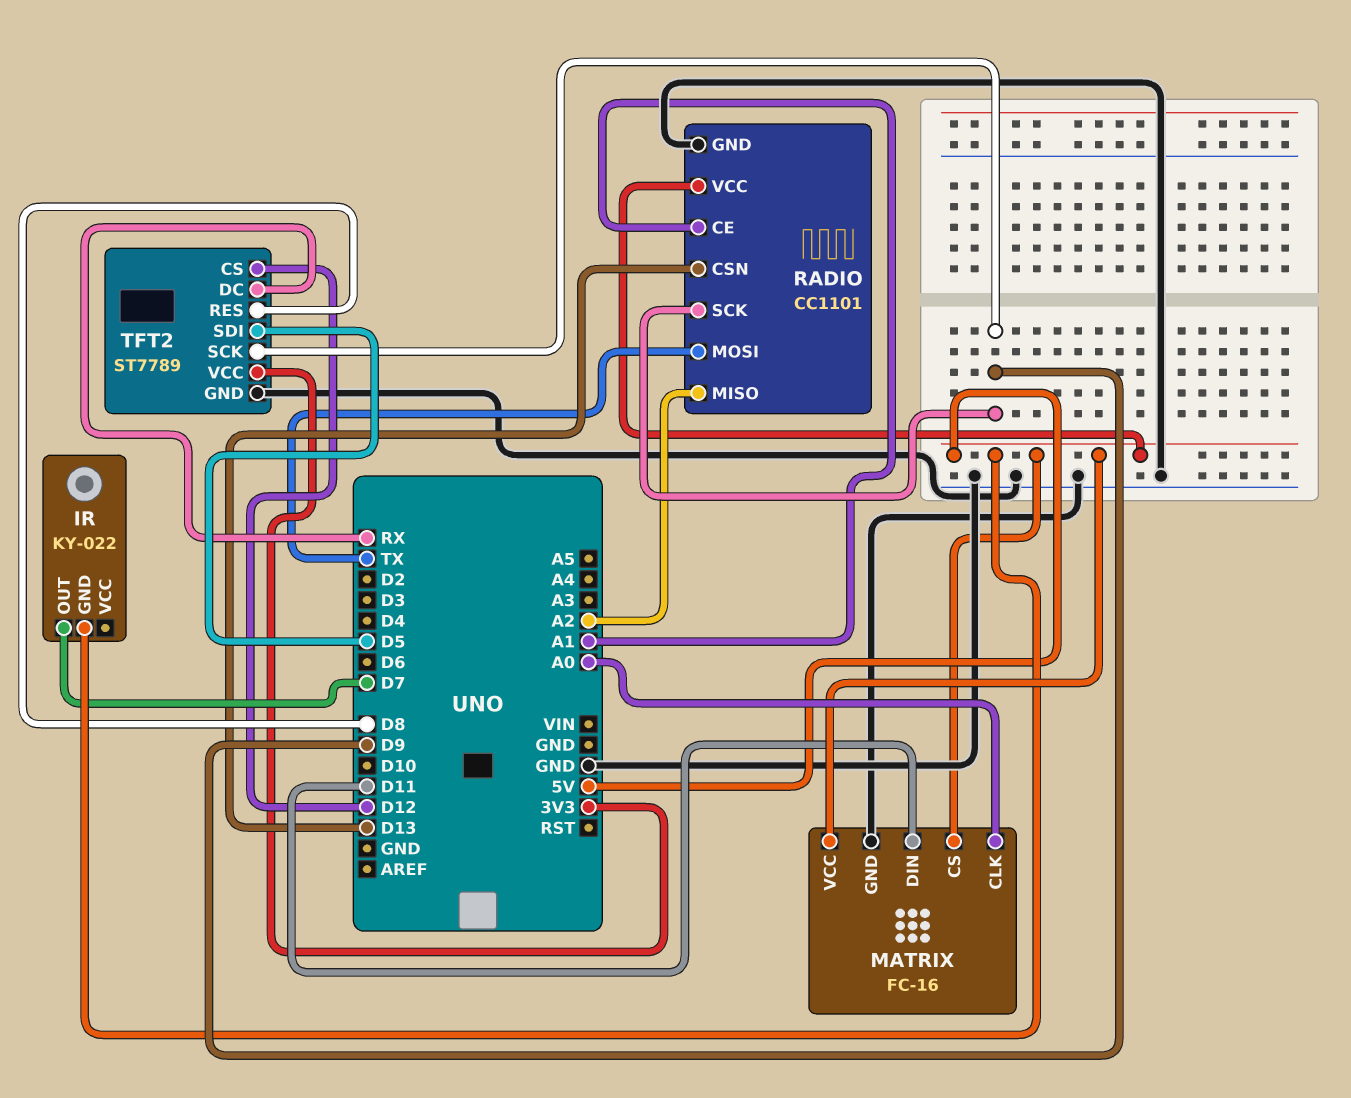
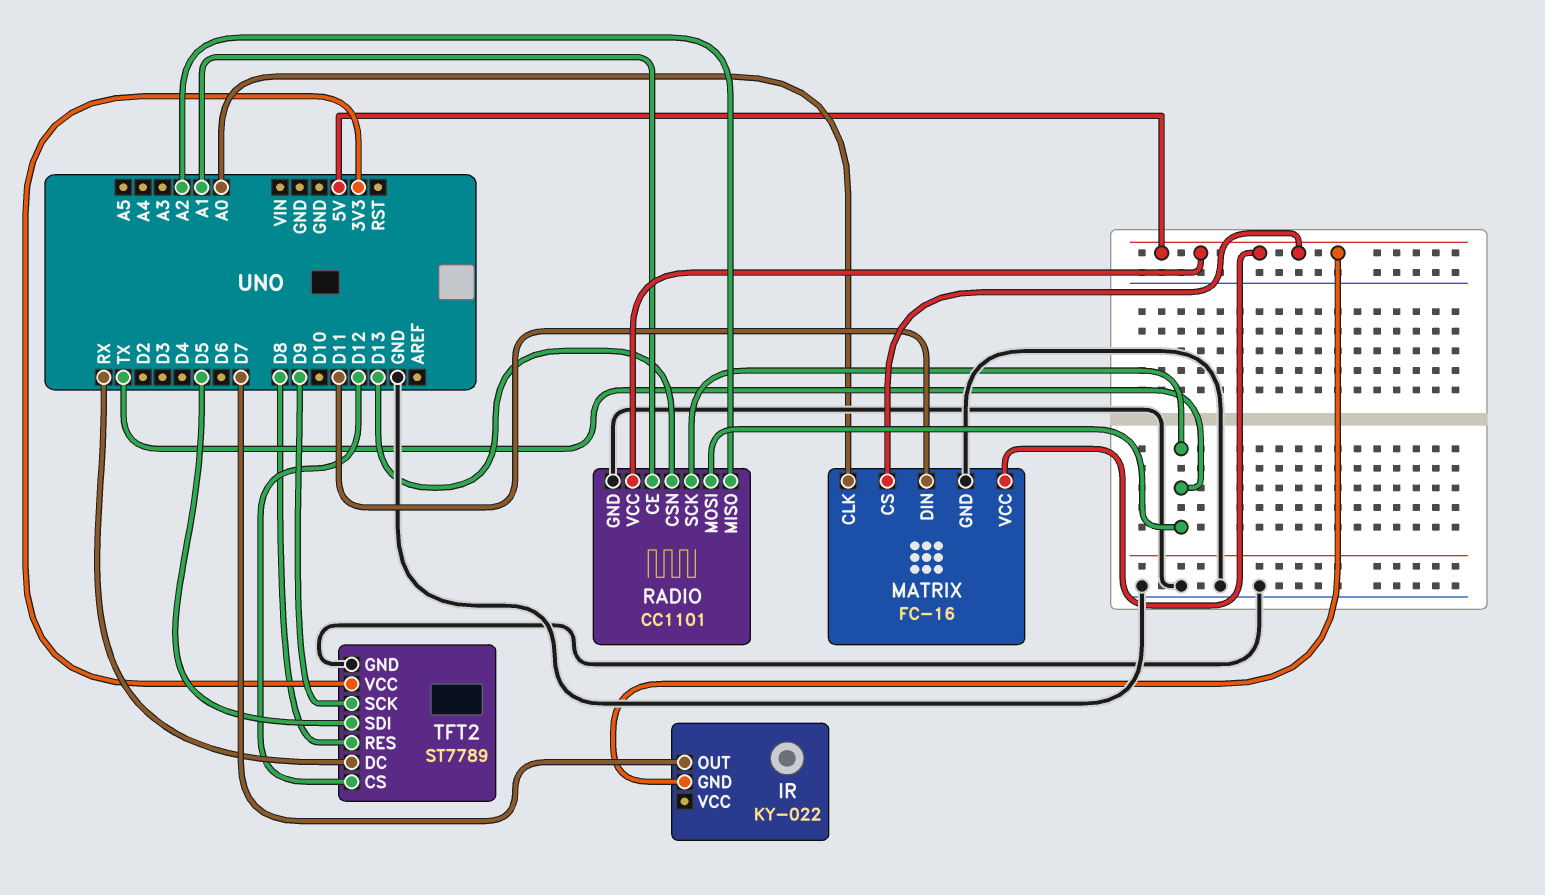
RADIO pin SCK: D9 -> TX

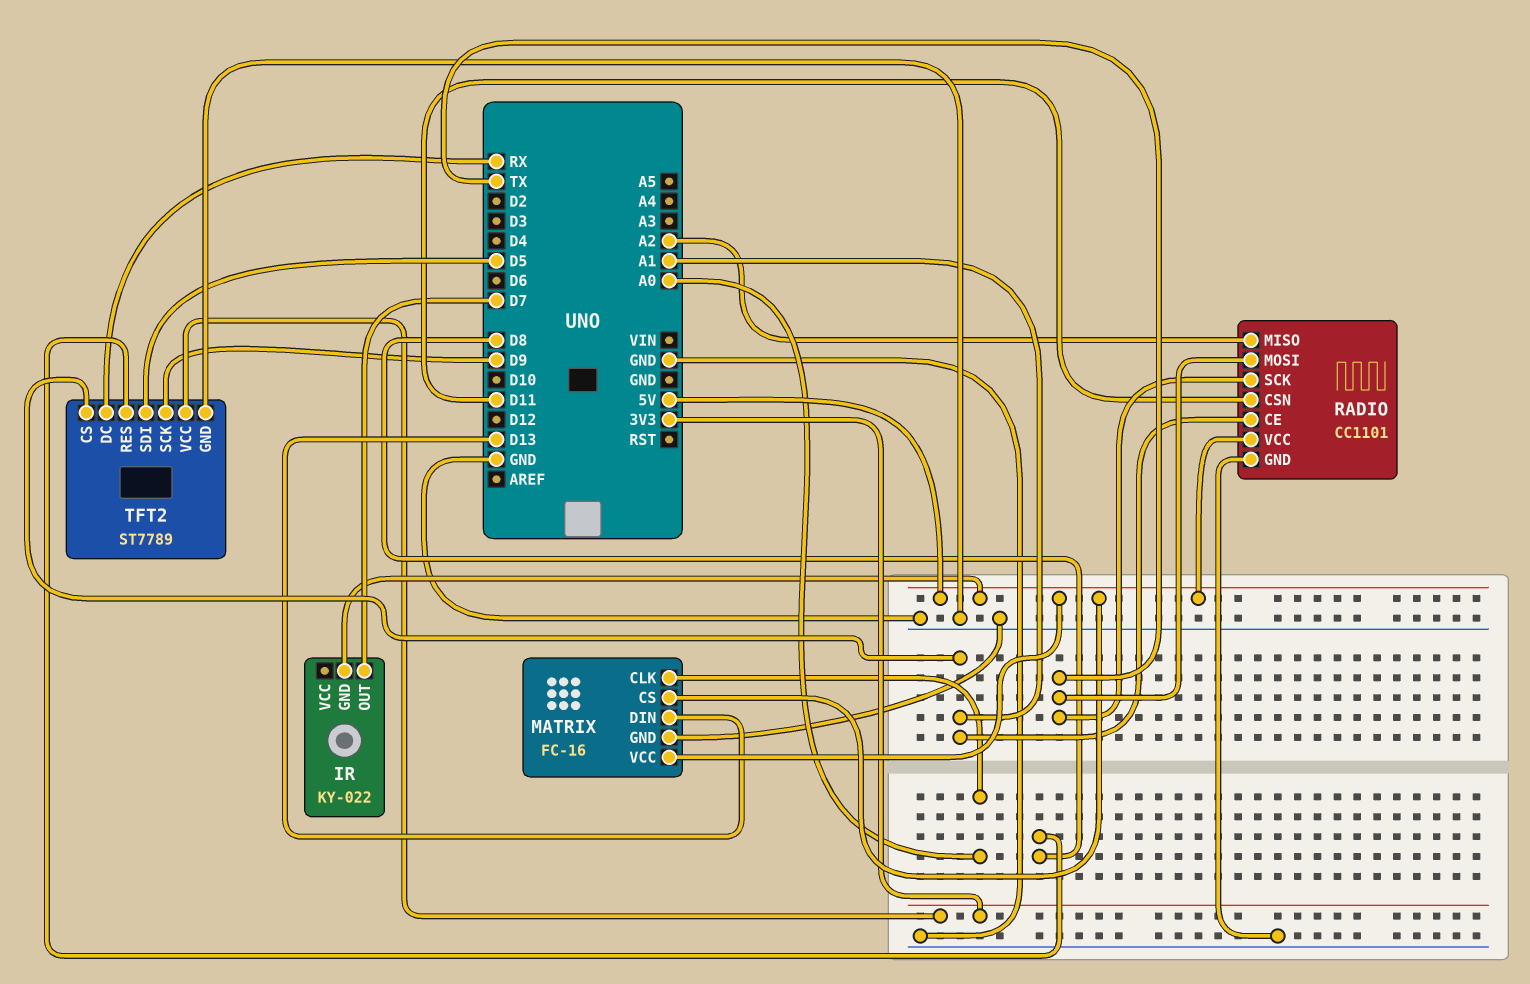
MATRIX pin DIN: D11 -> D13
RADIO pin CSN: D13 -> D11
TFT2 pin CS: D12 -> A1

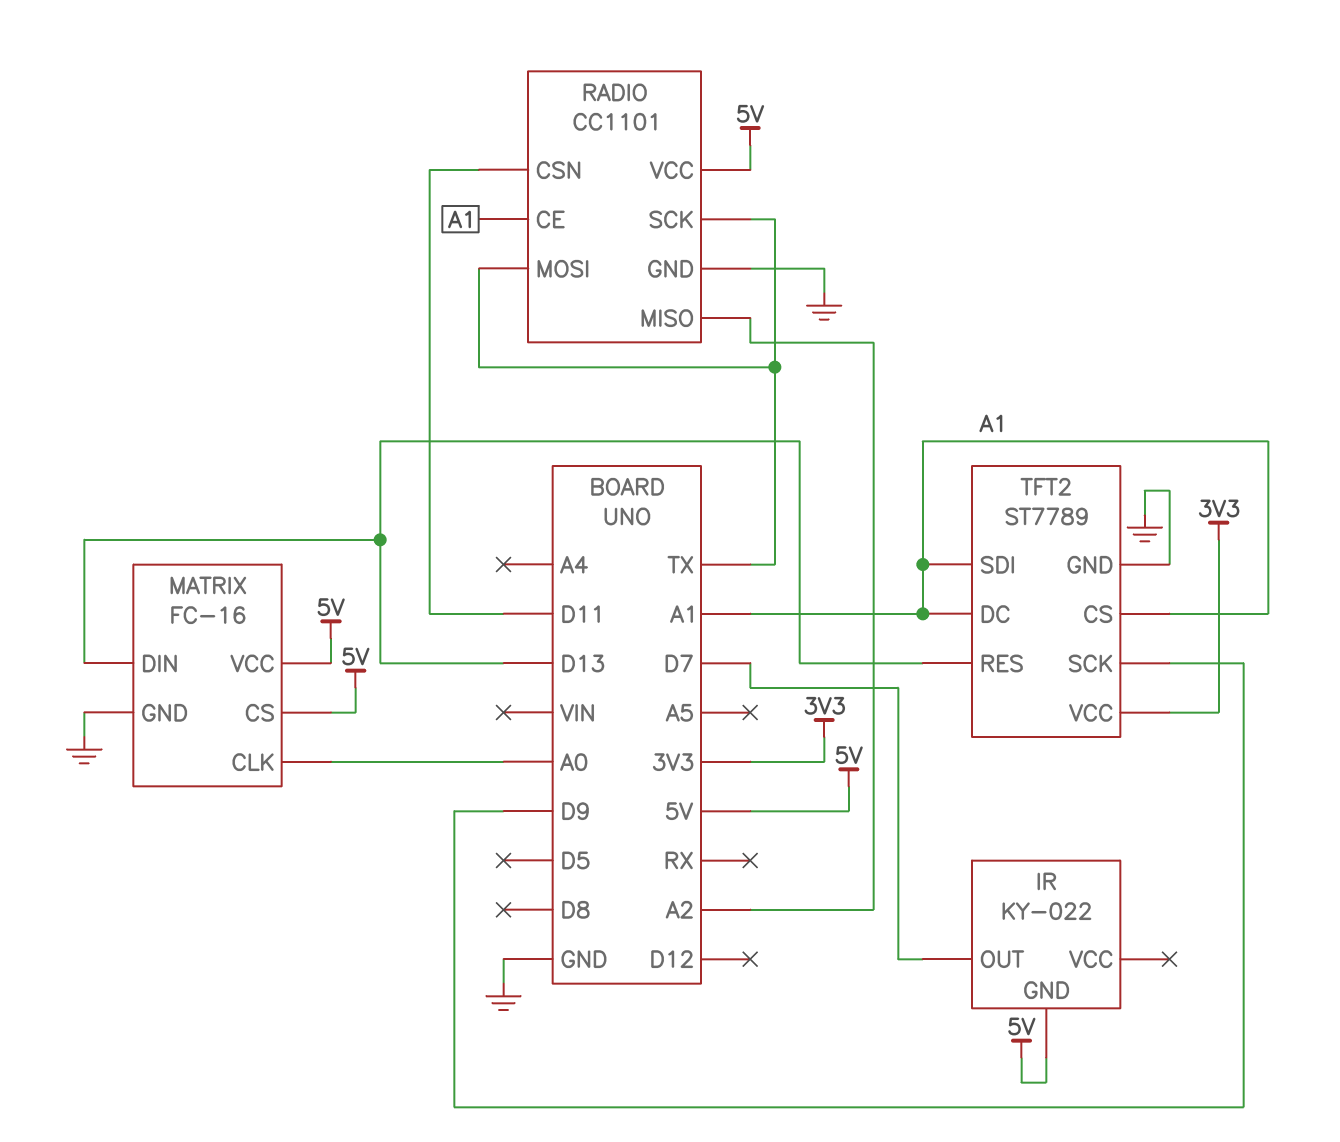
TFT2 pin DC: RX -> A1
TFT2 pin RES: D8 -> D13
TFT2 pin SDI: D5 -> A1

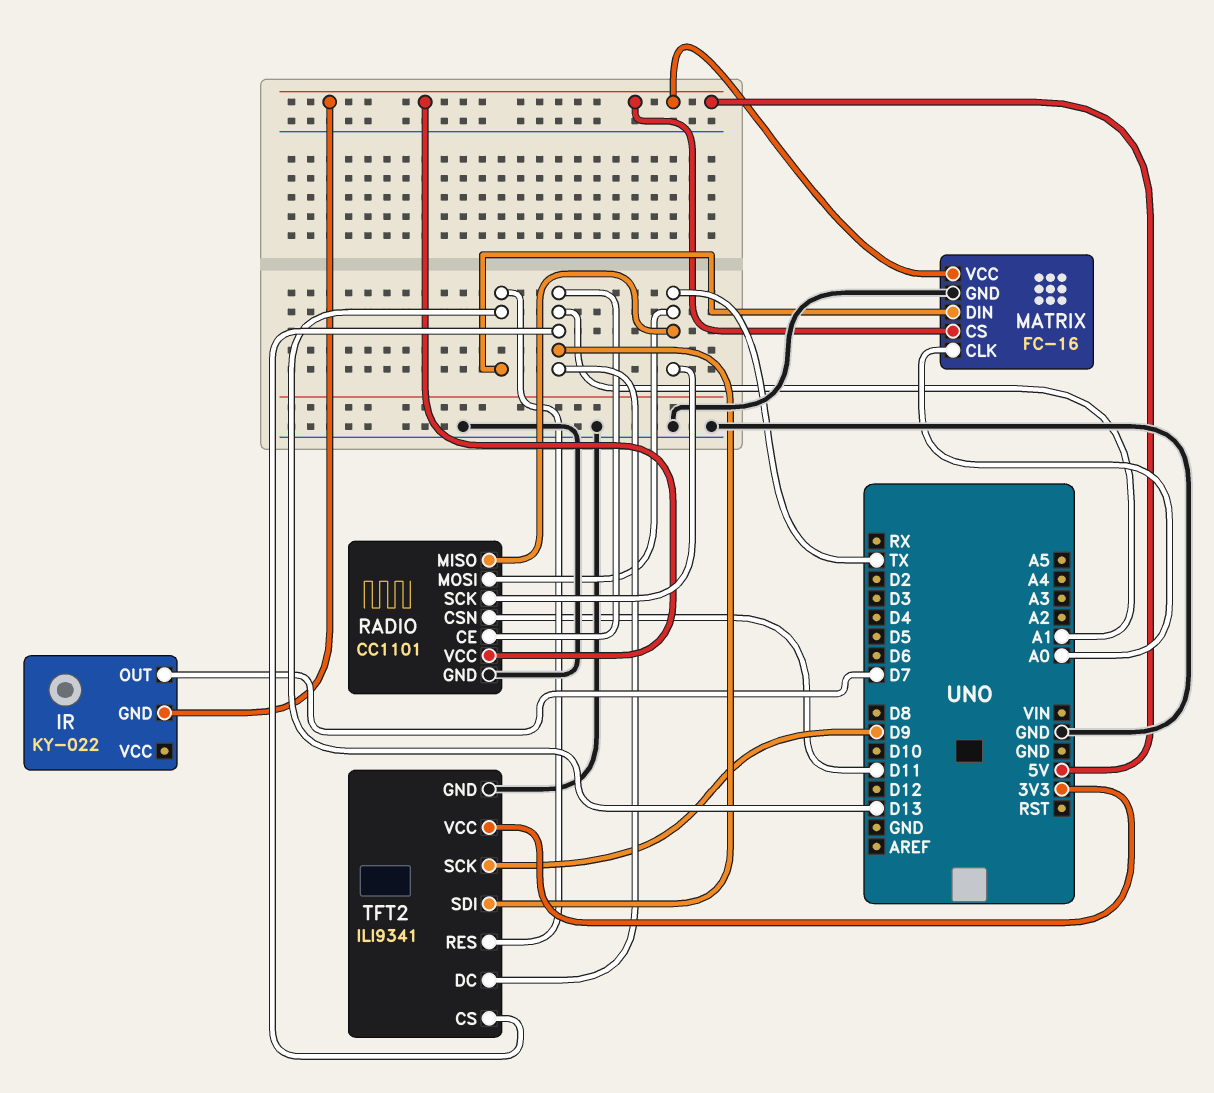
RADIO pin MISO: A2 -> TX
TFT2: ST7789 -> ILI9341

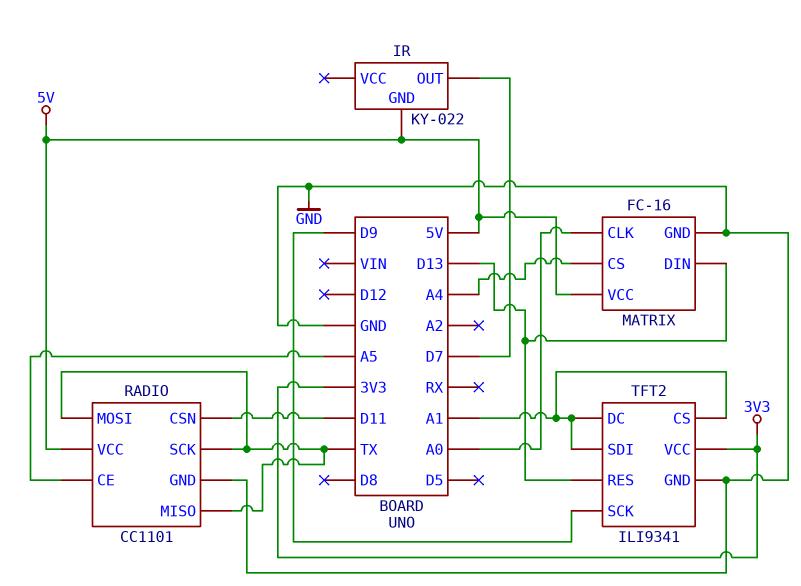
MATRIX pin CS: 5V -> A4
RADIO pin CE: A1 -> A5

